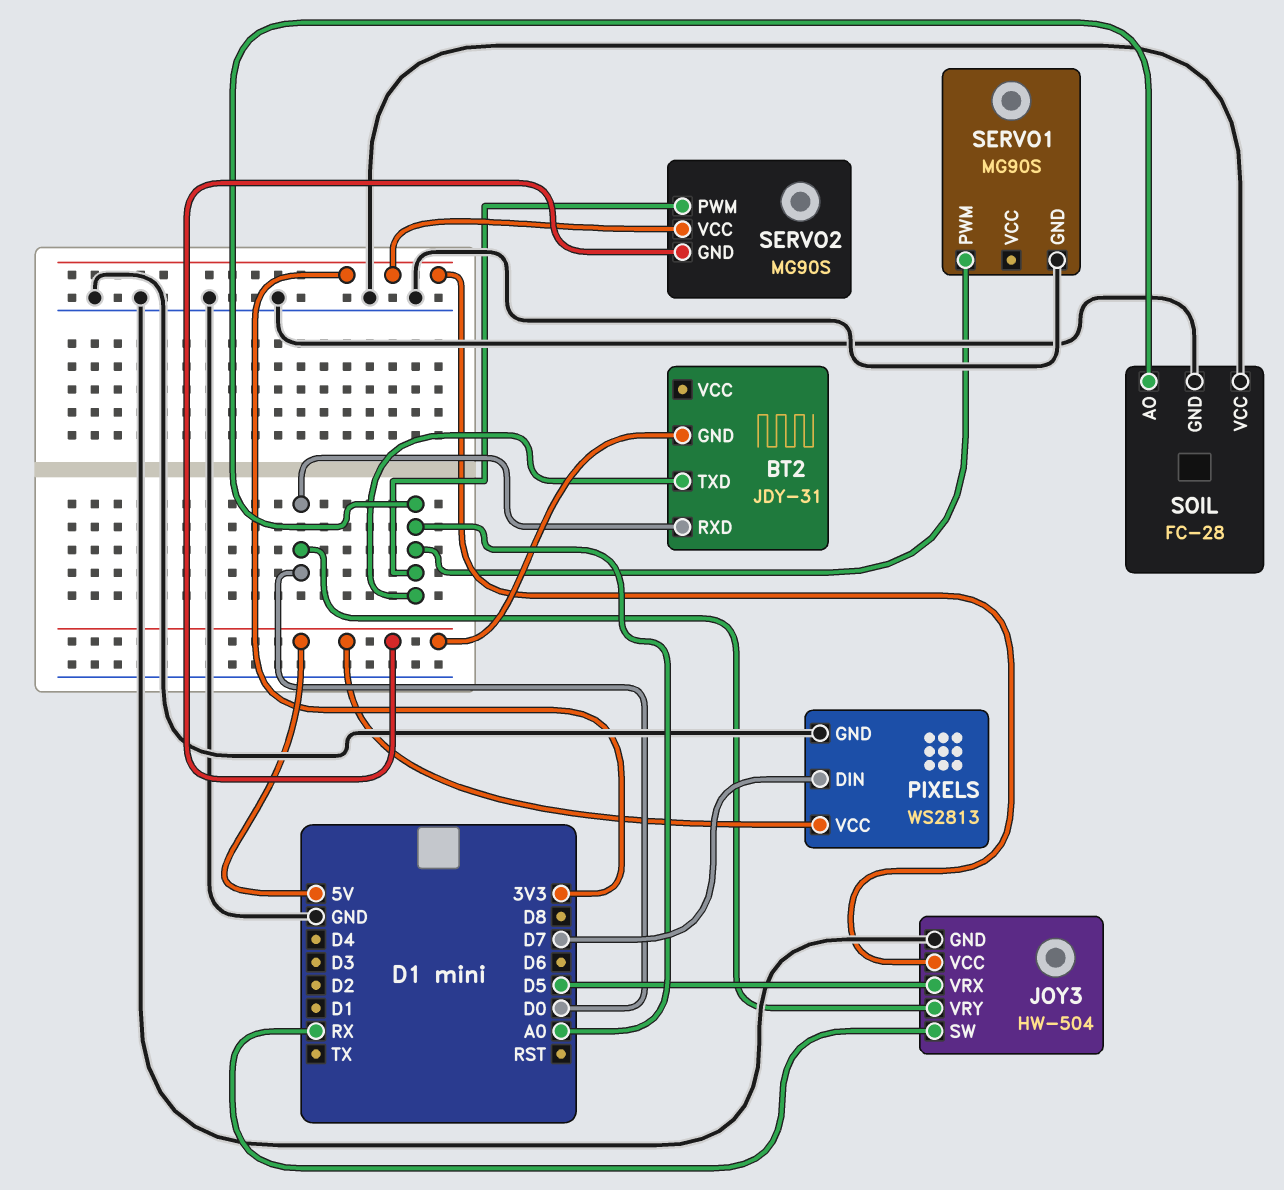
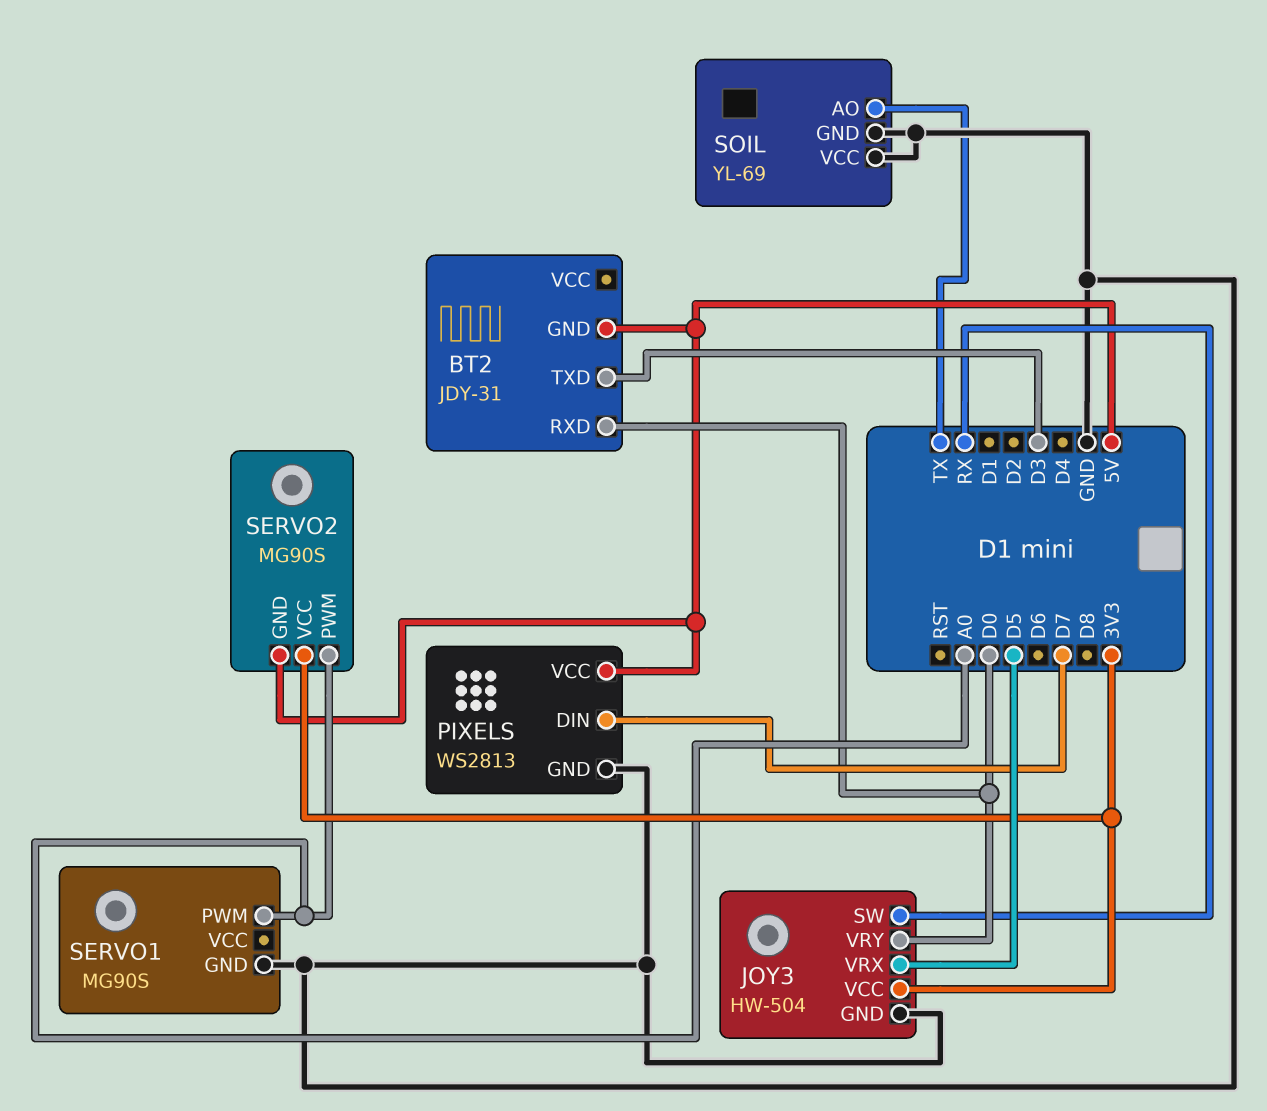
BT2 pin TXD: A0 -> D3
SOIL: FC-28 -> YL-69
SOIL pin AO: A0 -> TX

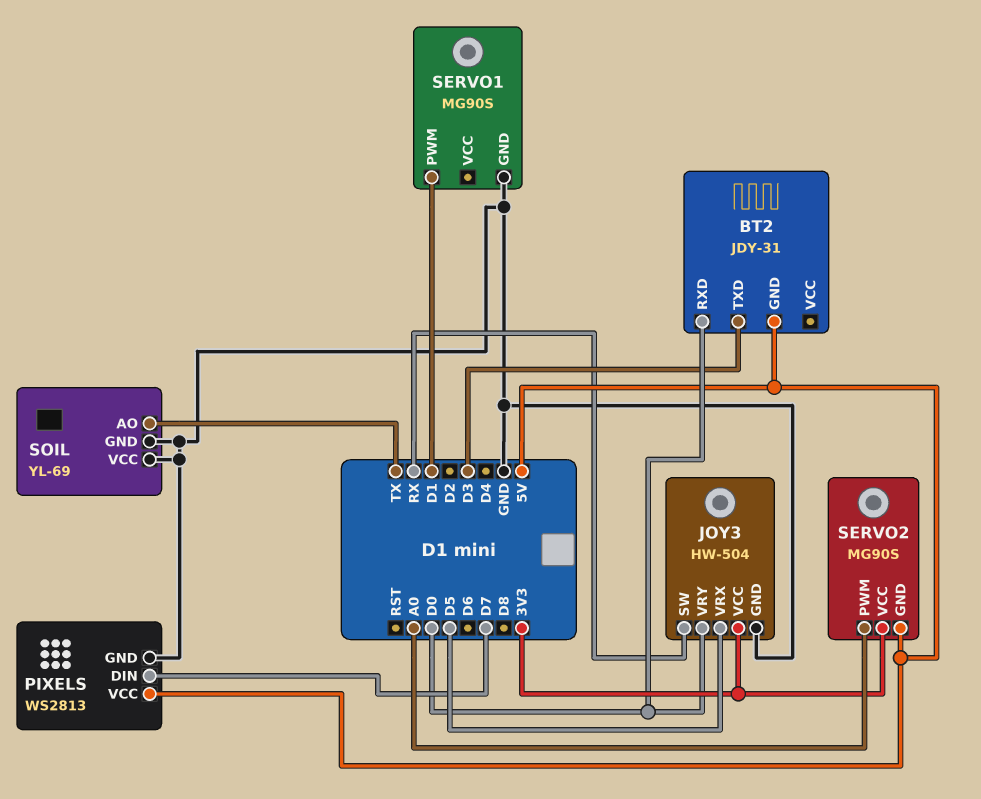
SERVO1 pin PWM: A0 -> D1

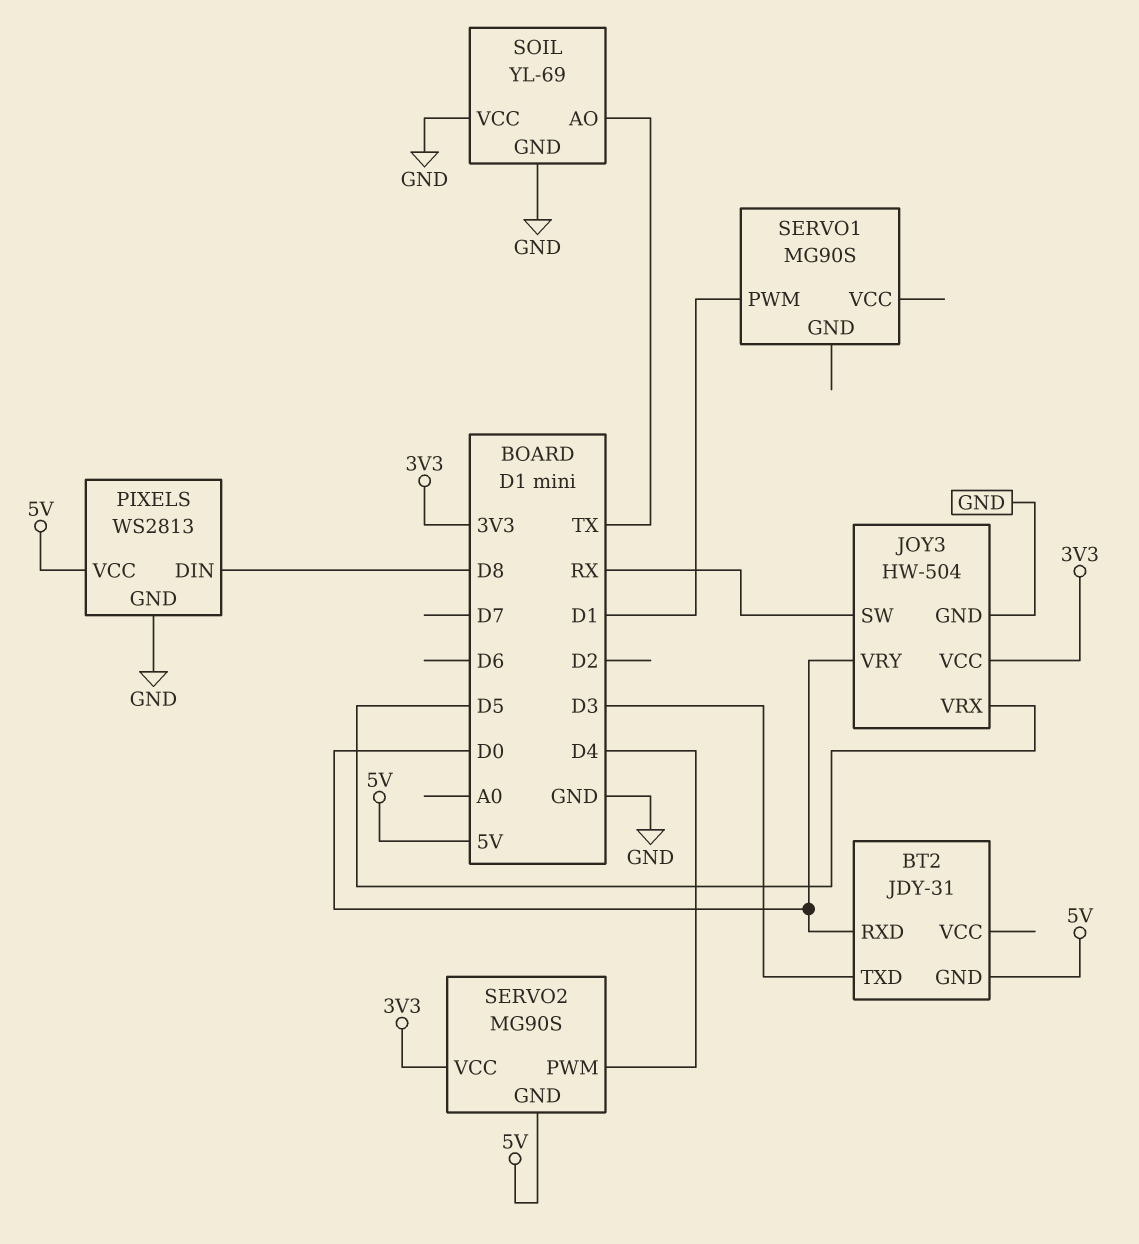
PIXELS pin DIN: D7 -> D8
SERVO1 pin GND: GND -> none
SERVO2 pin PWM: A0 -> D4

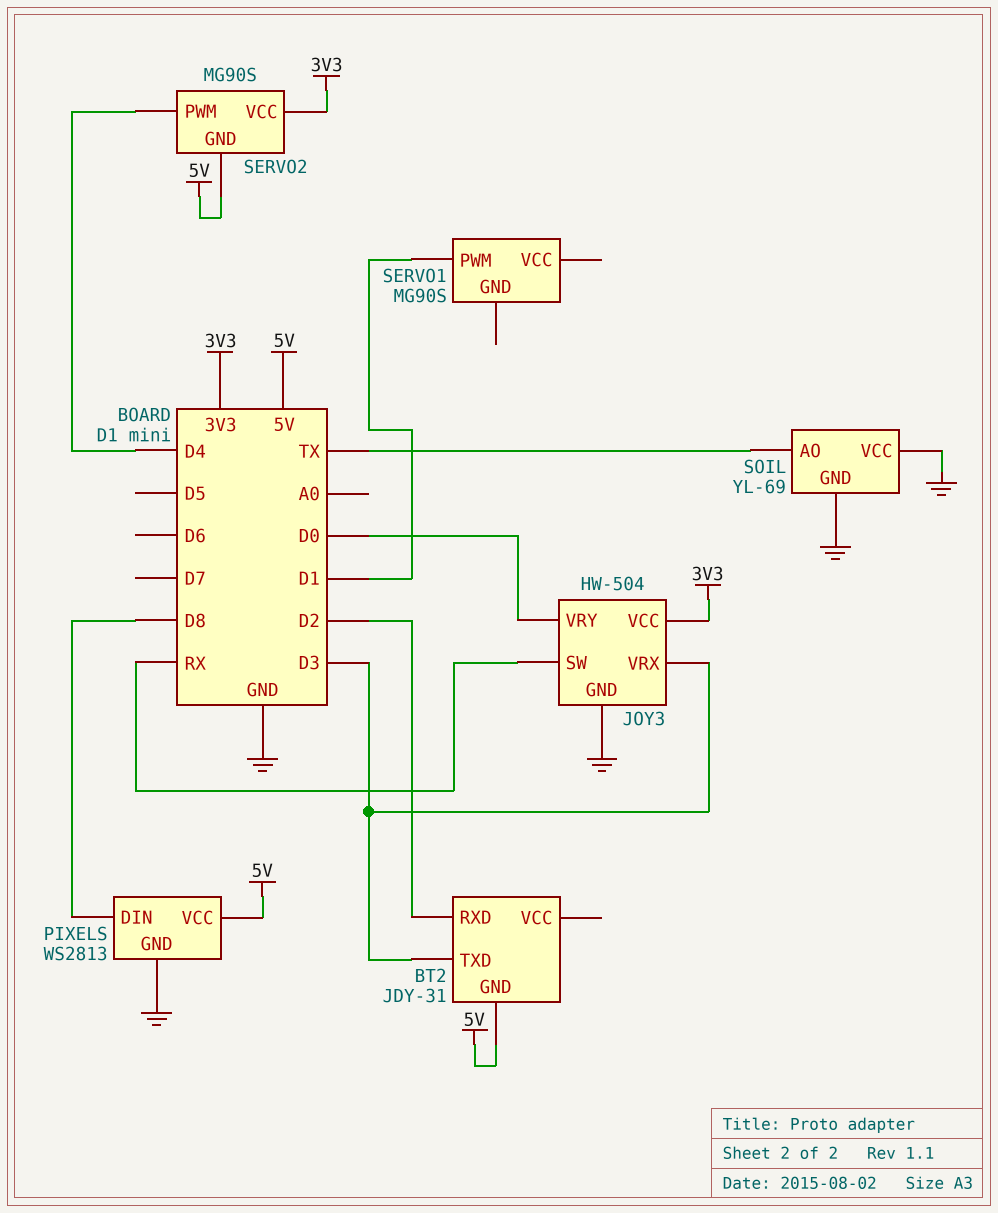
BT2 pin RXD: D0 -> D2
JOY3 pin VRX: D5 -> D3

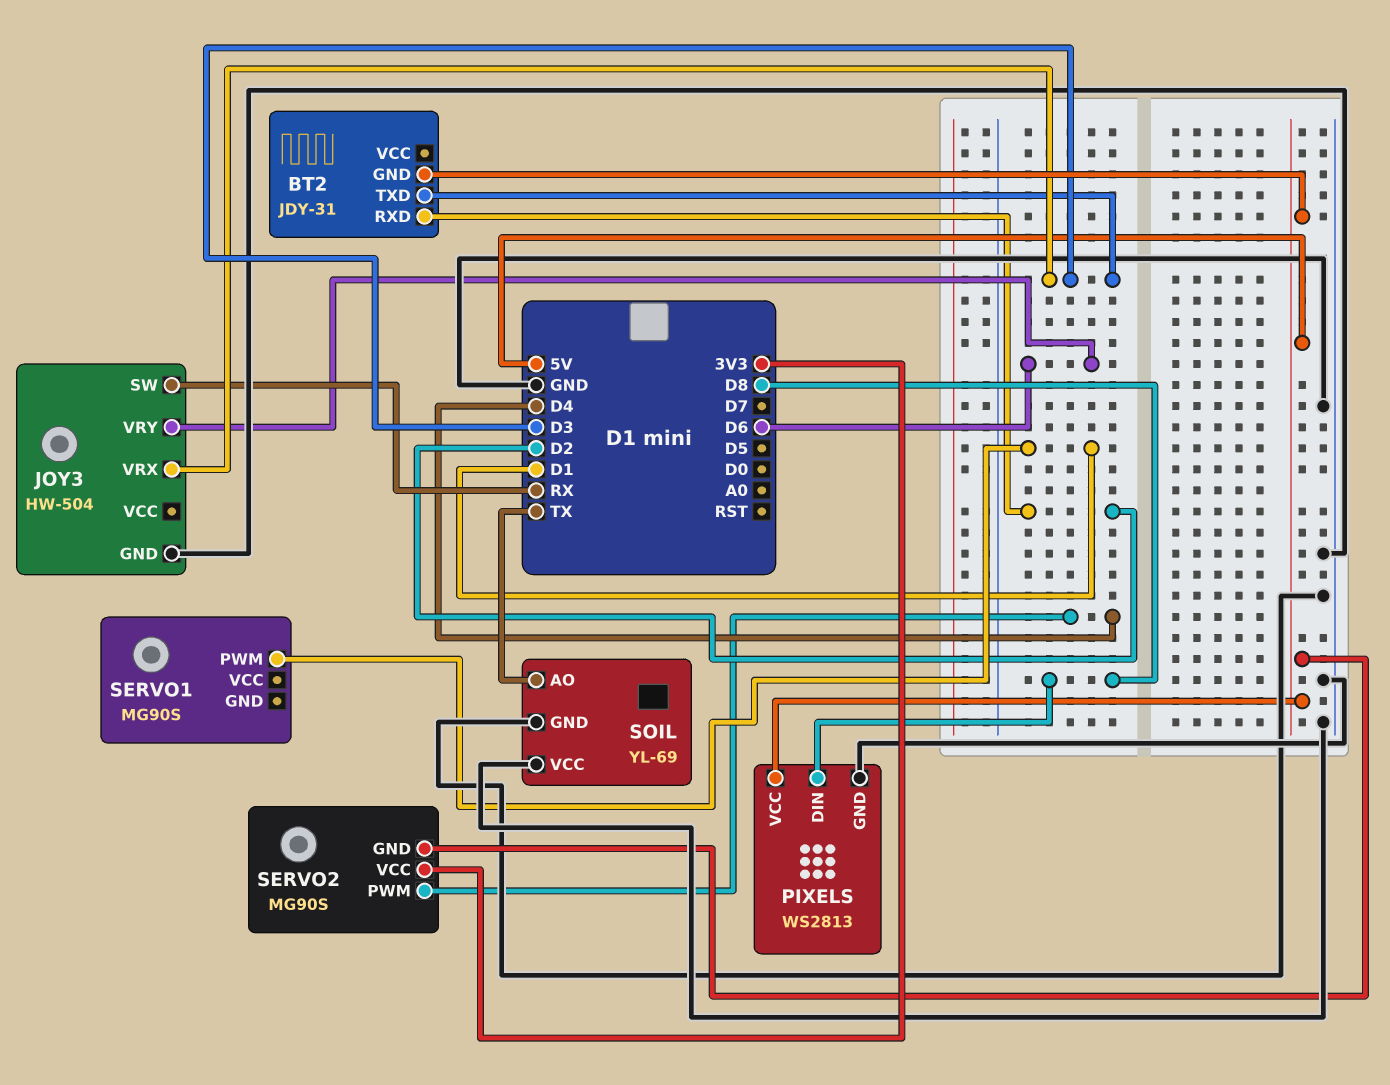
JOY3 pin VCC: 3V3 -> none
JOY3 pin VRY: D0 -> D6

